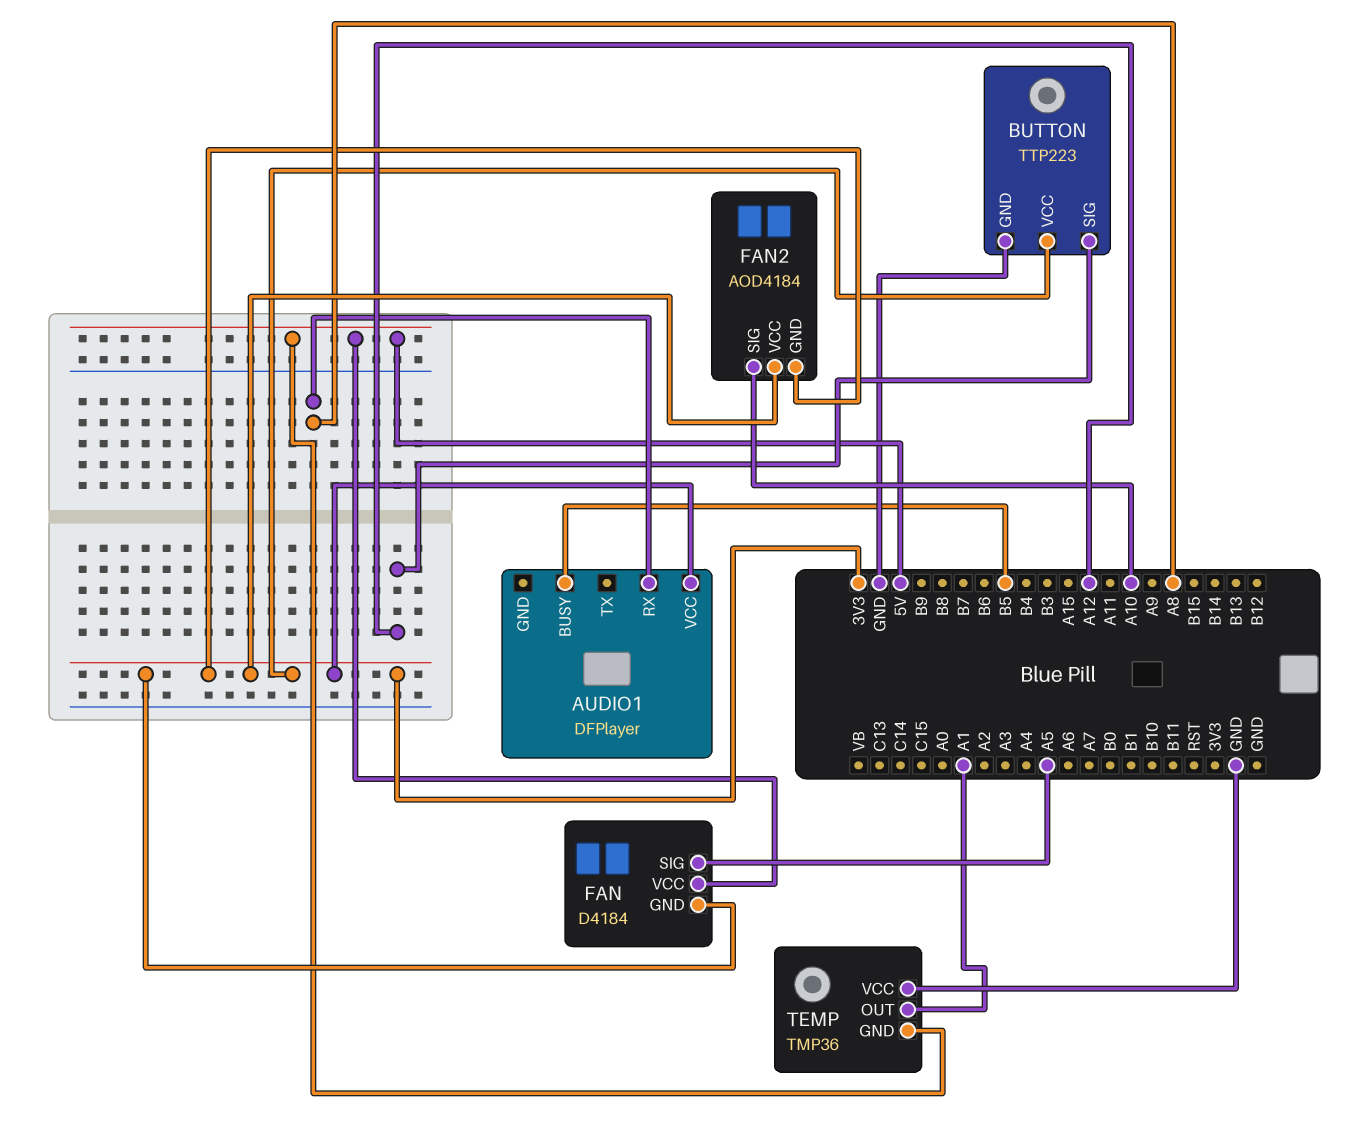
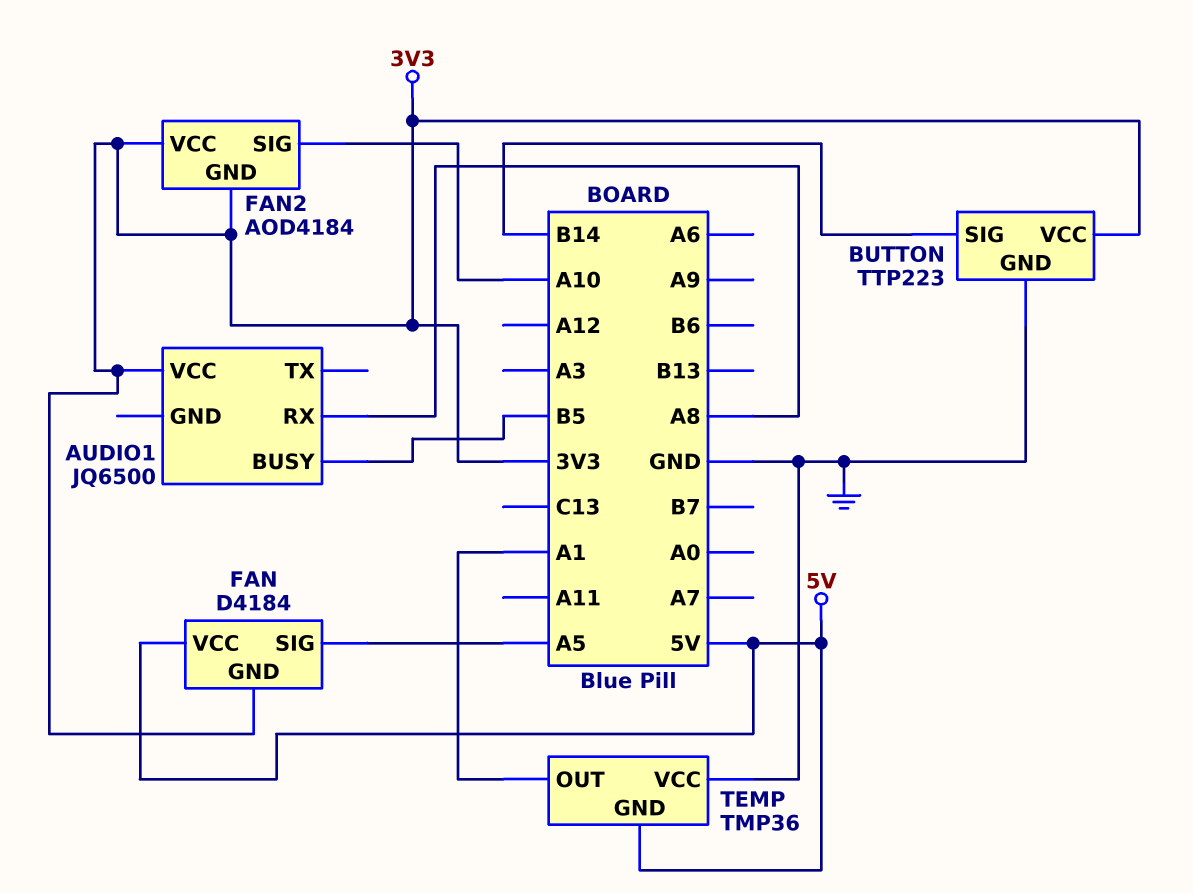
AUDIO1: DFPlayer -> JQ6500
BUTTON pin SIG: A12 -> B14

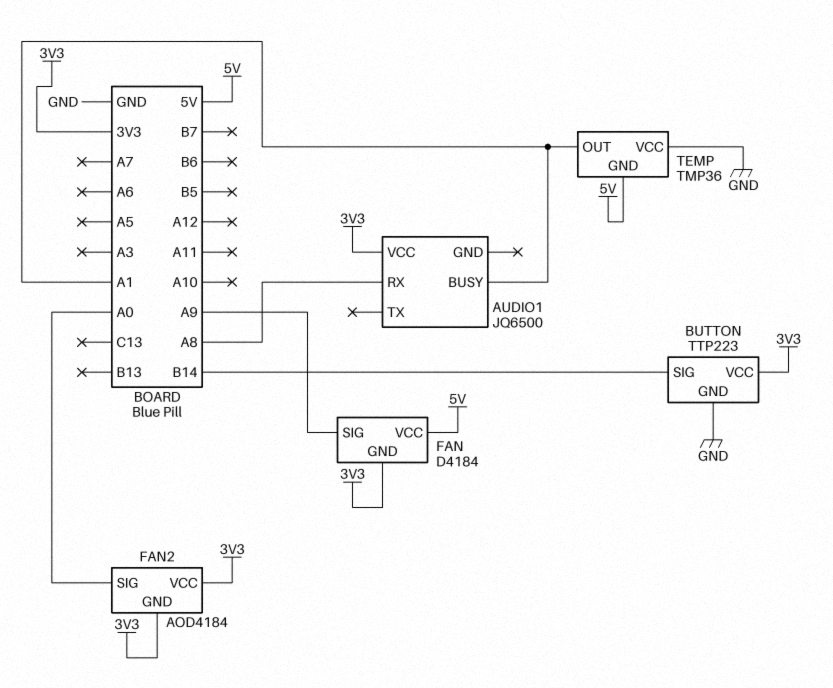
AUDIO1 pin BUSY: B5 -> A1
FAN pin SIG: A5 -> A9
FAN2 pin SIG: A10 -> A0

